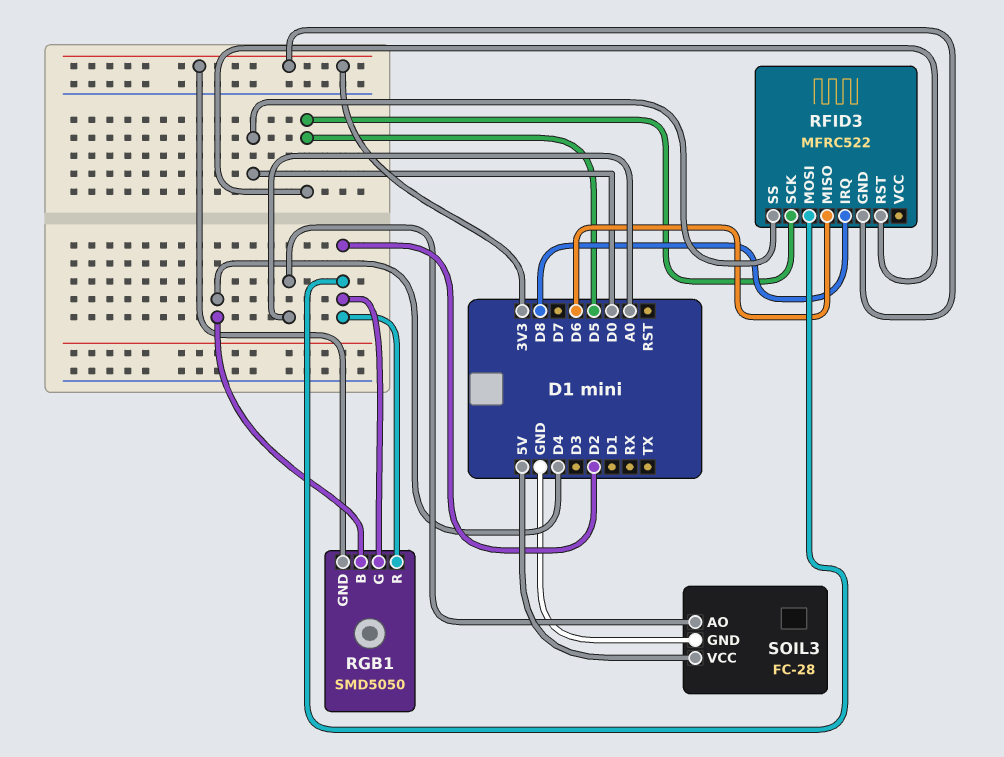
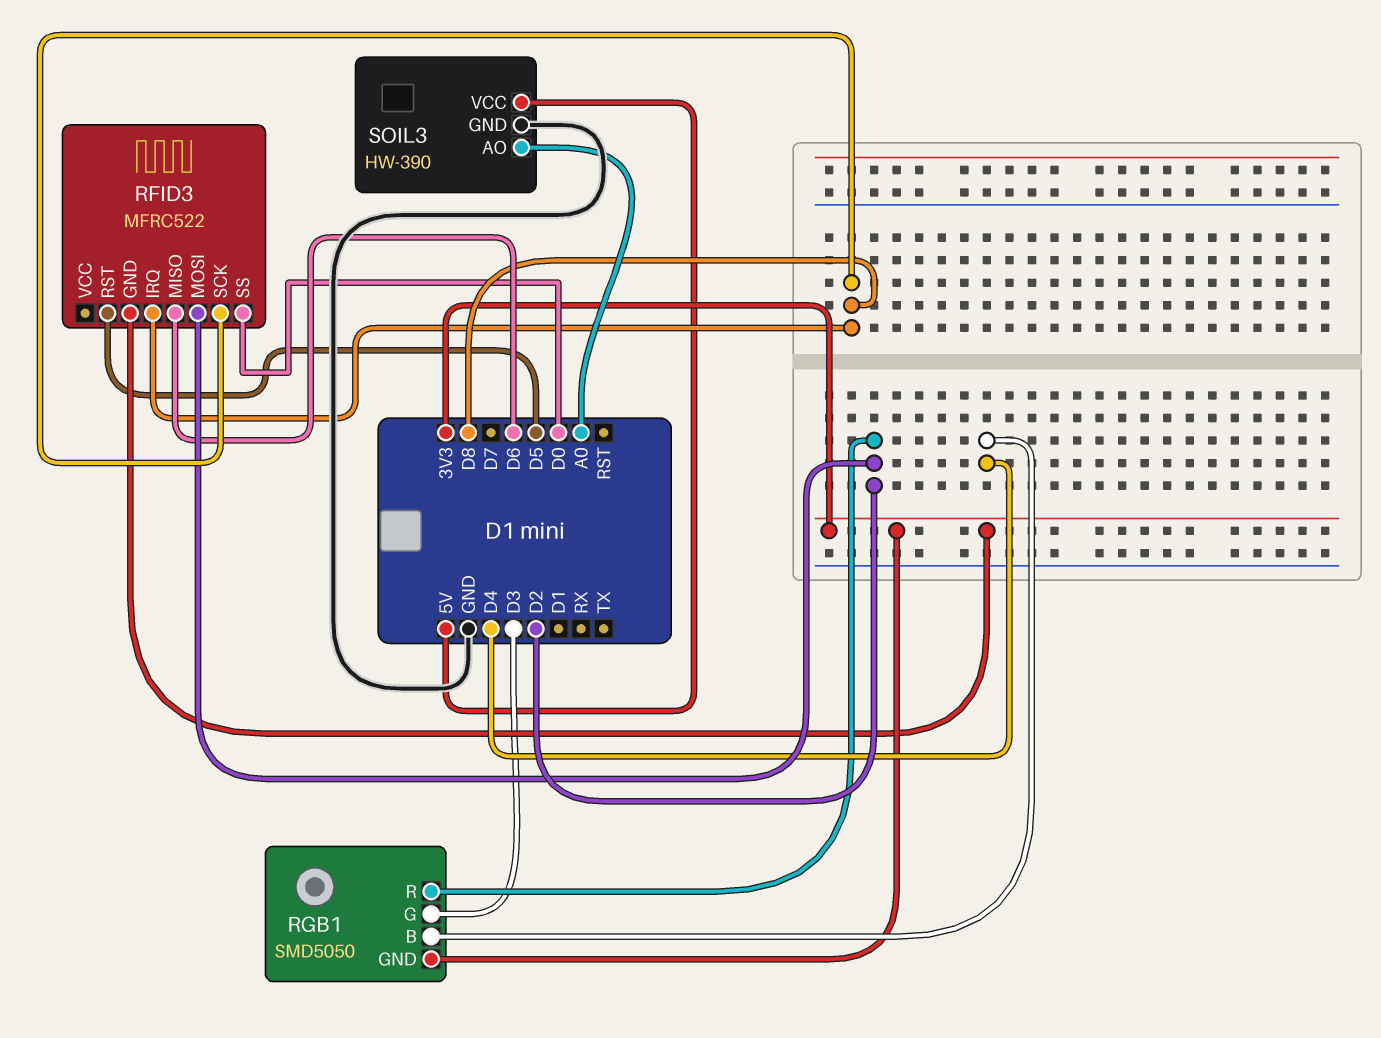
RFID3 pin SCK: D5 -> D8
RGB1 pin G: D2 -> D3
SOIL3: FC-28 -> HW-390

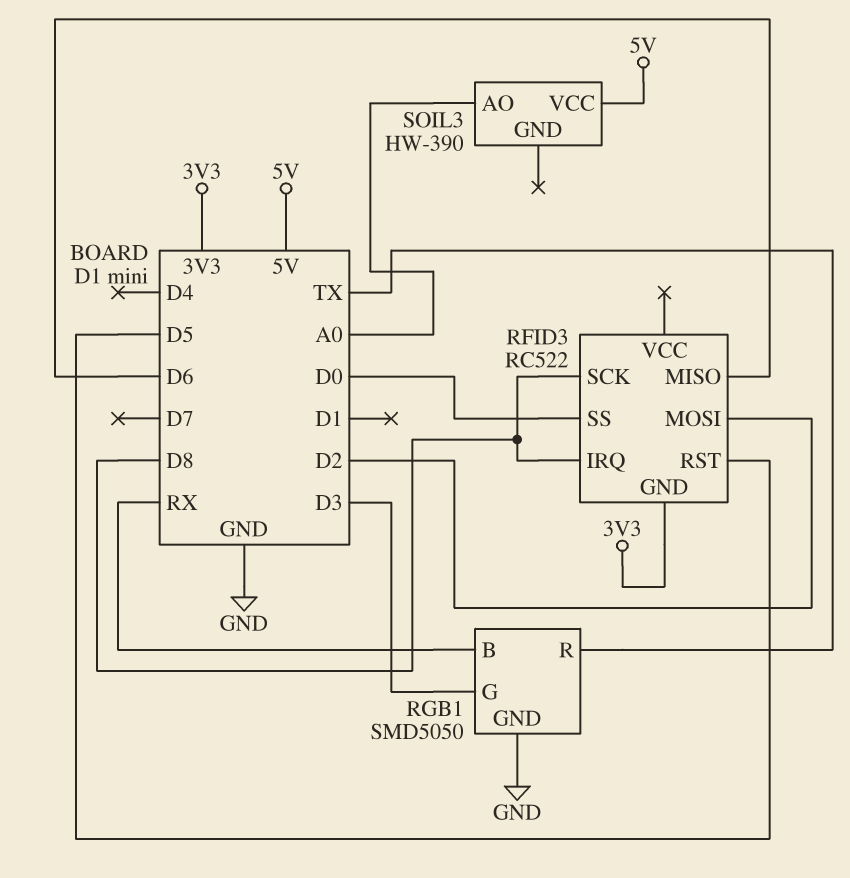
RFID3: MFRC522 -> RC522
RGB1 pin B: D4 -> RX
RGB1 pin GND: 3V3 -> GND
RGB1 pin R: D2 -> TX
SOIL3 pin GND: GND -> none

